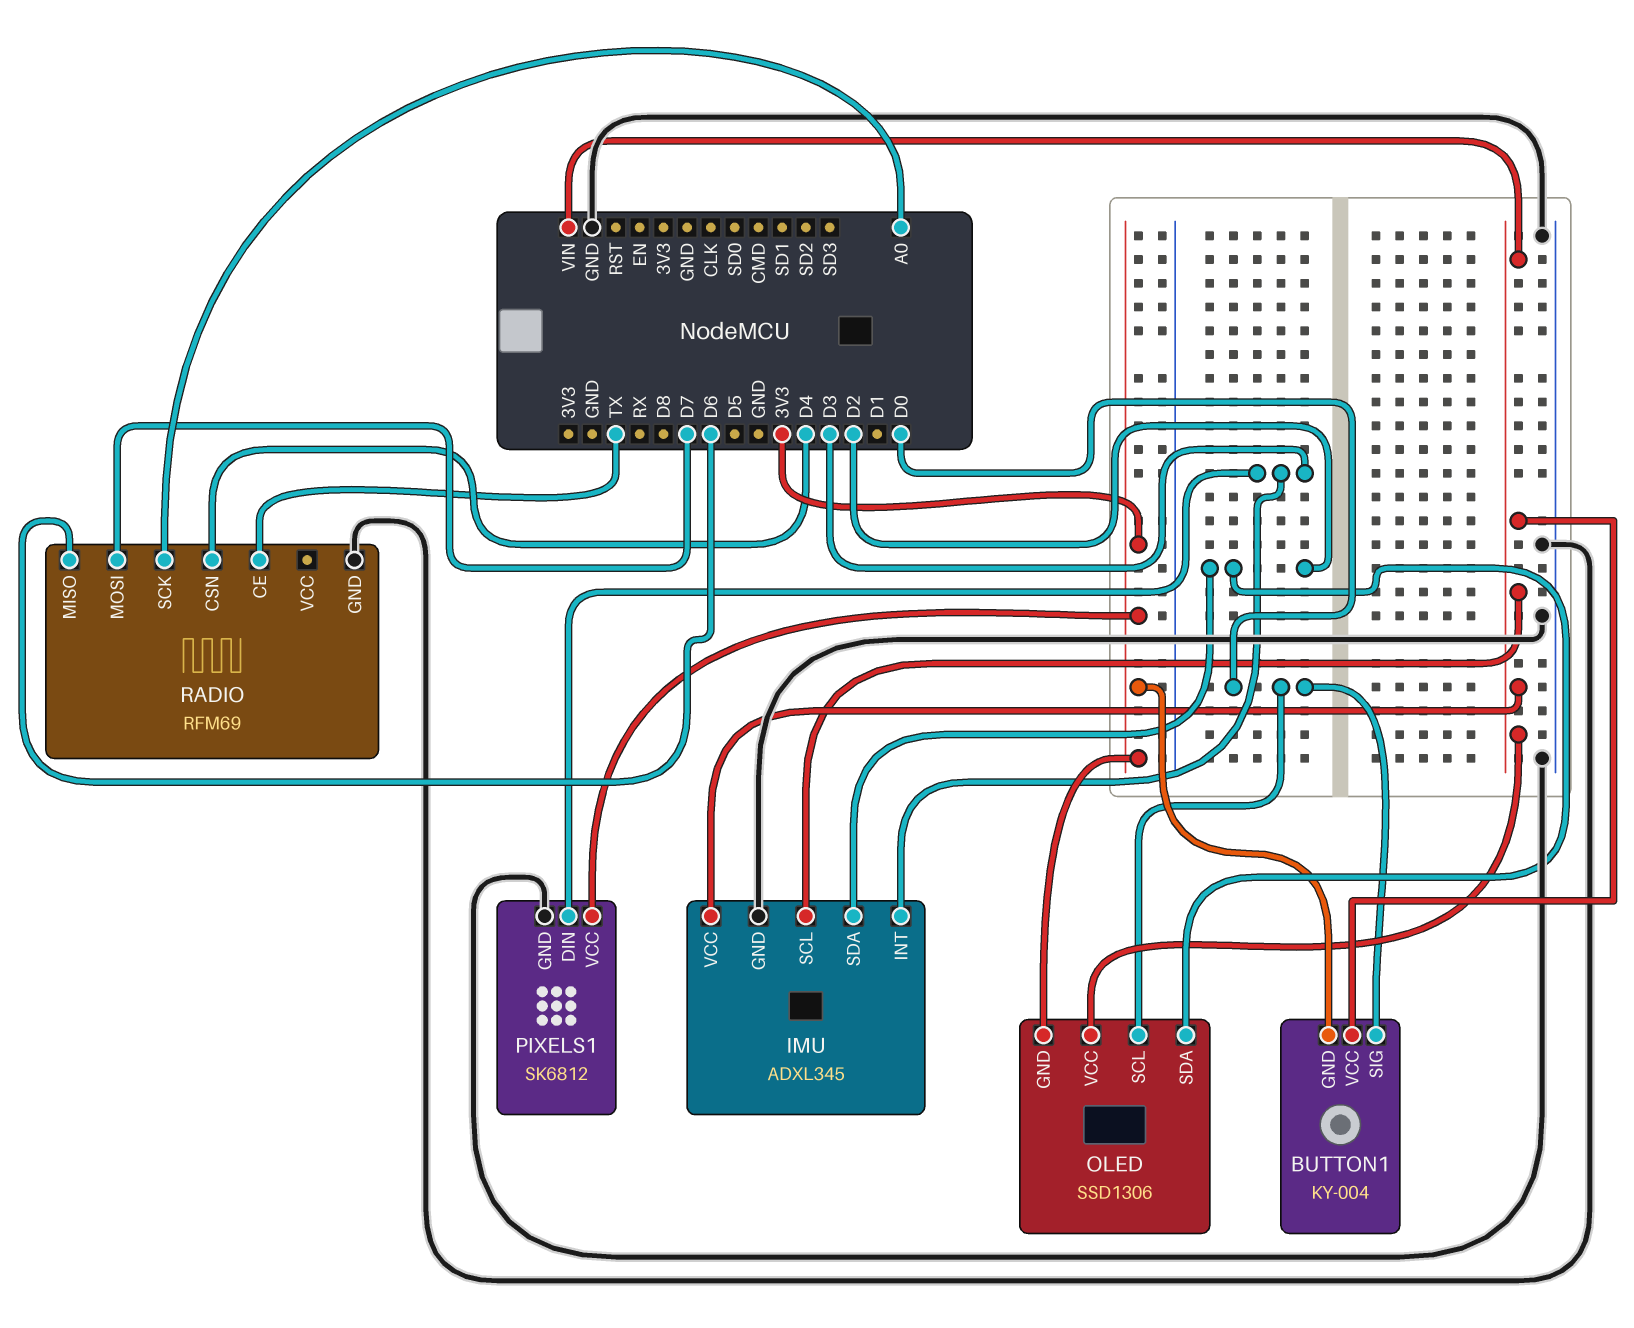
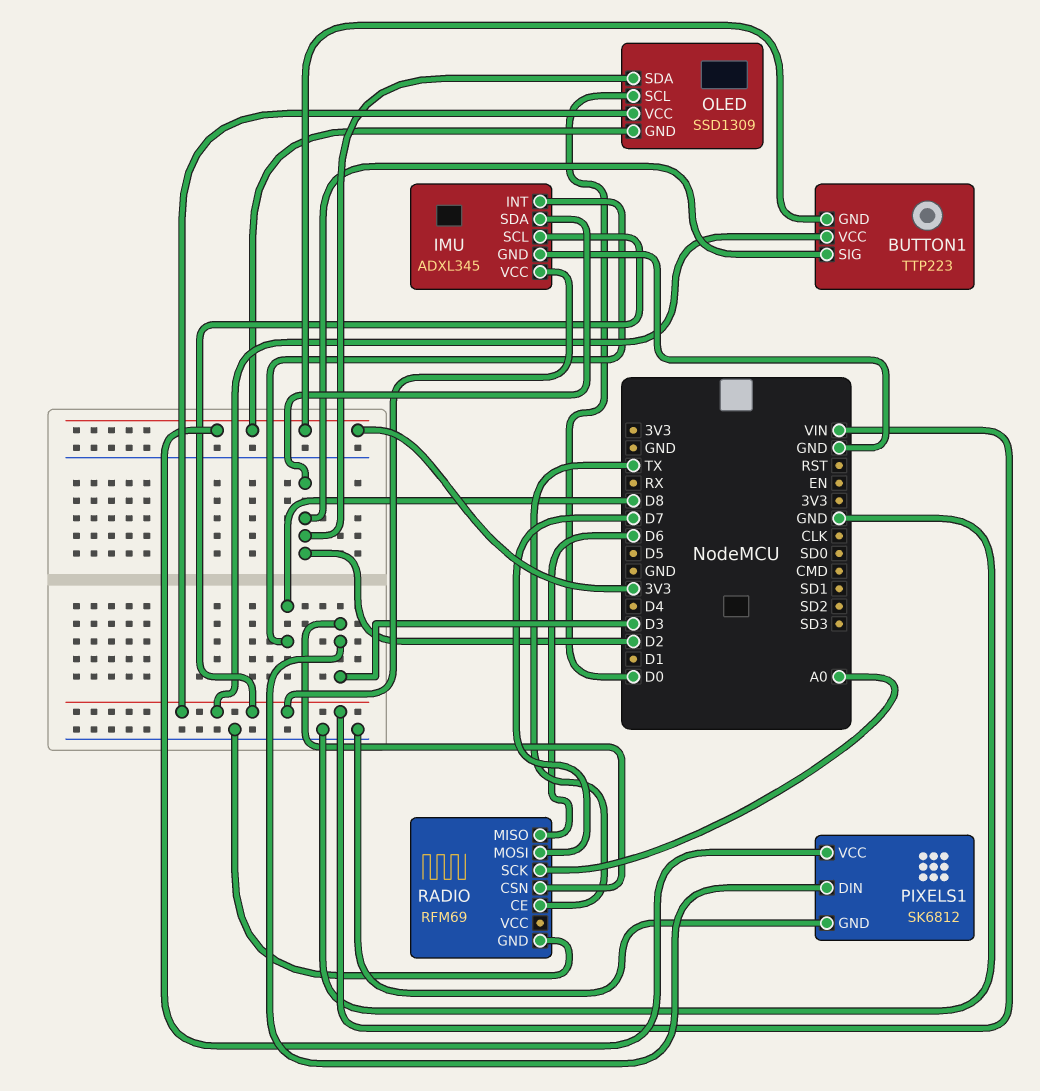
BUTTON1: KY-004 -> TTP223
BUTTON1 pin SIG: D0 -> D2
IMU pin INT: D3 -> D8
OLED: SSD1306 -> SSD1309
RADIO pin CSN: D4 -> D3

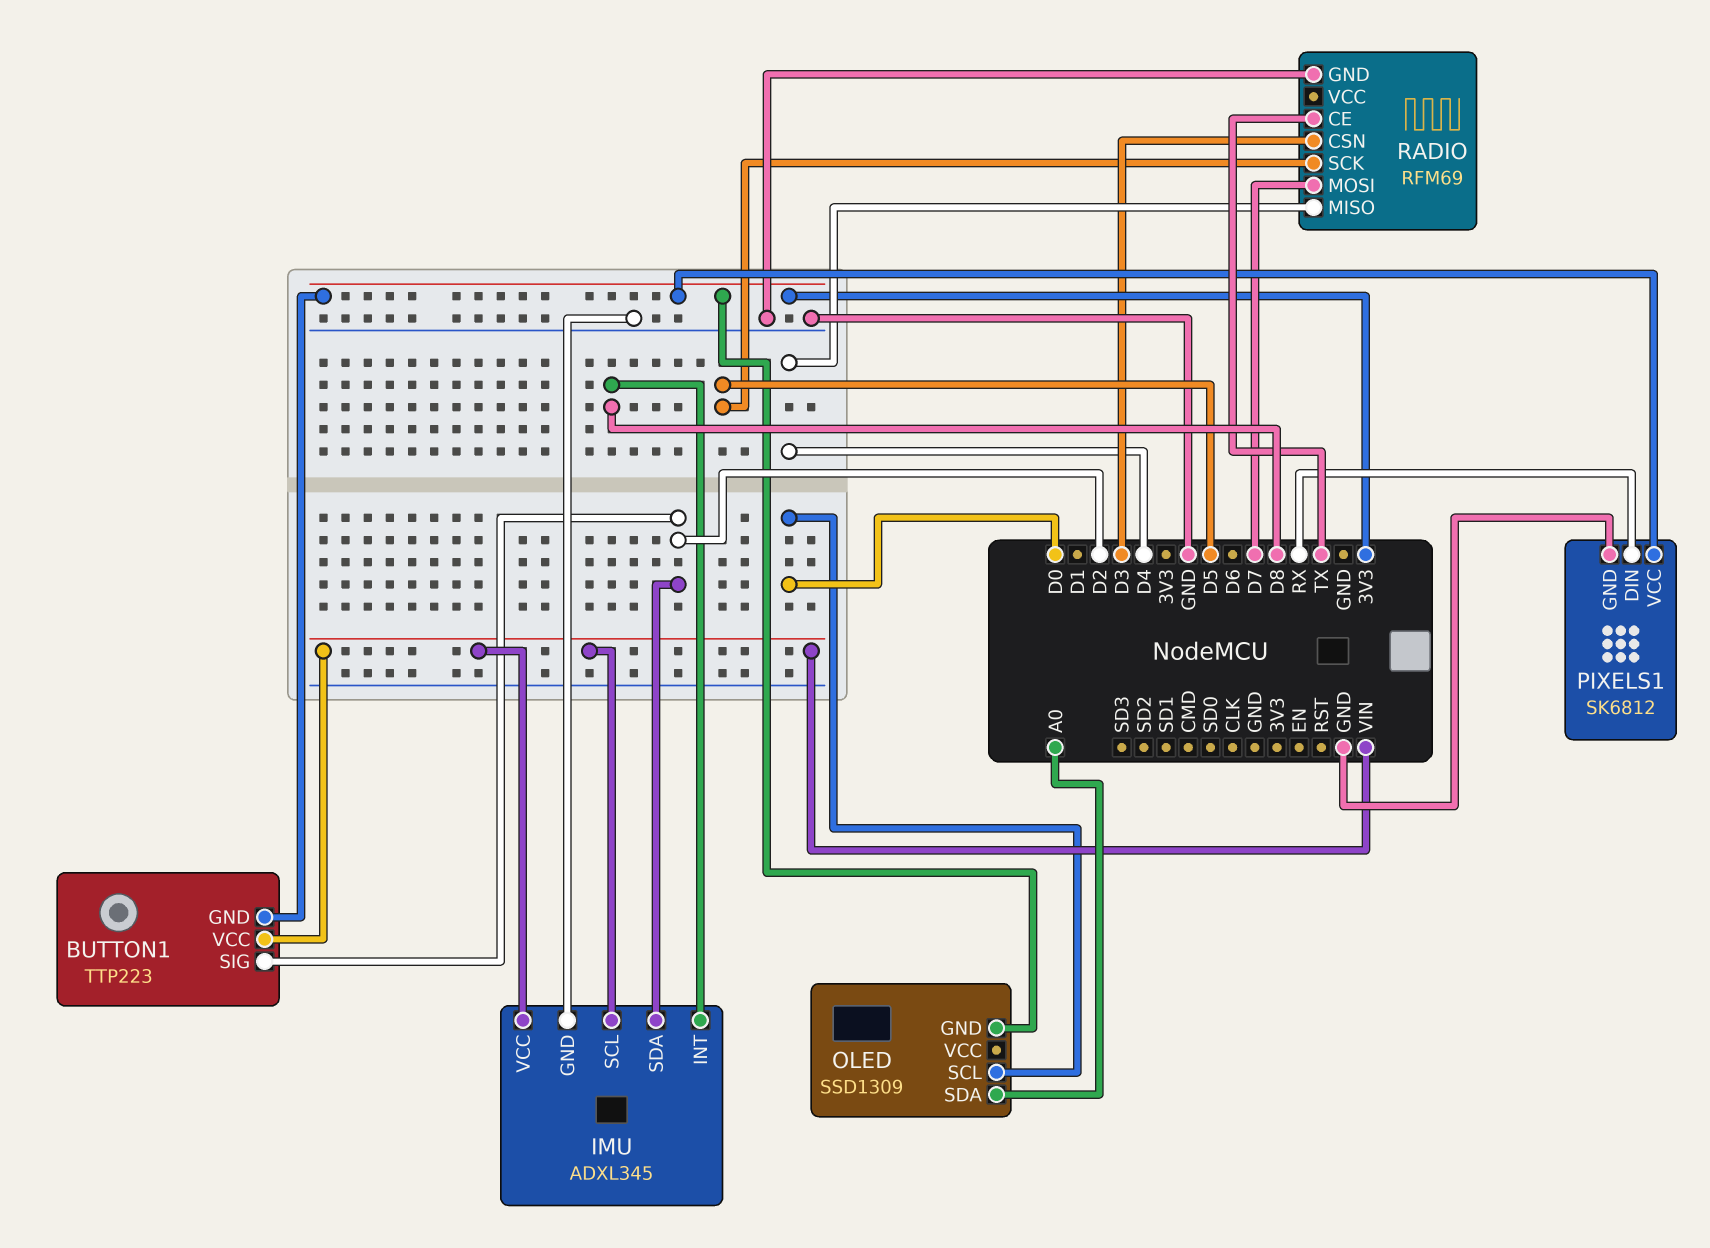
OLED pin SDA: D2 -> A0
OLED pin VCC: VIN -> none
PIXELS1 pin DIN: D3 -> RX
RADIO pin MISO: D6 -> D4
RADIO pin SCK: A0 -> D5

